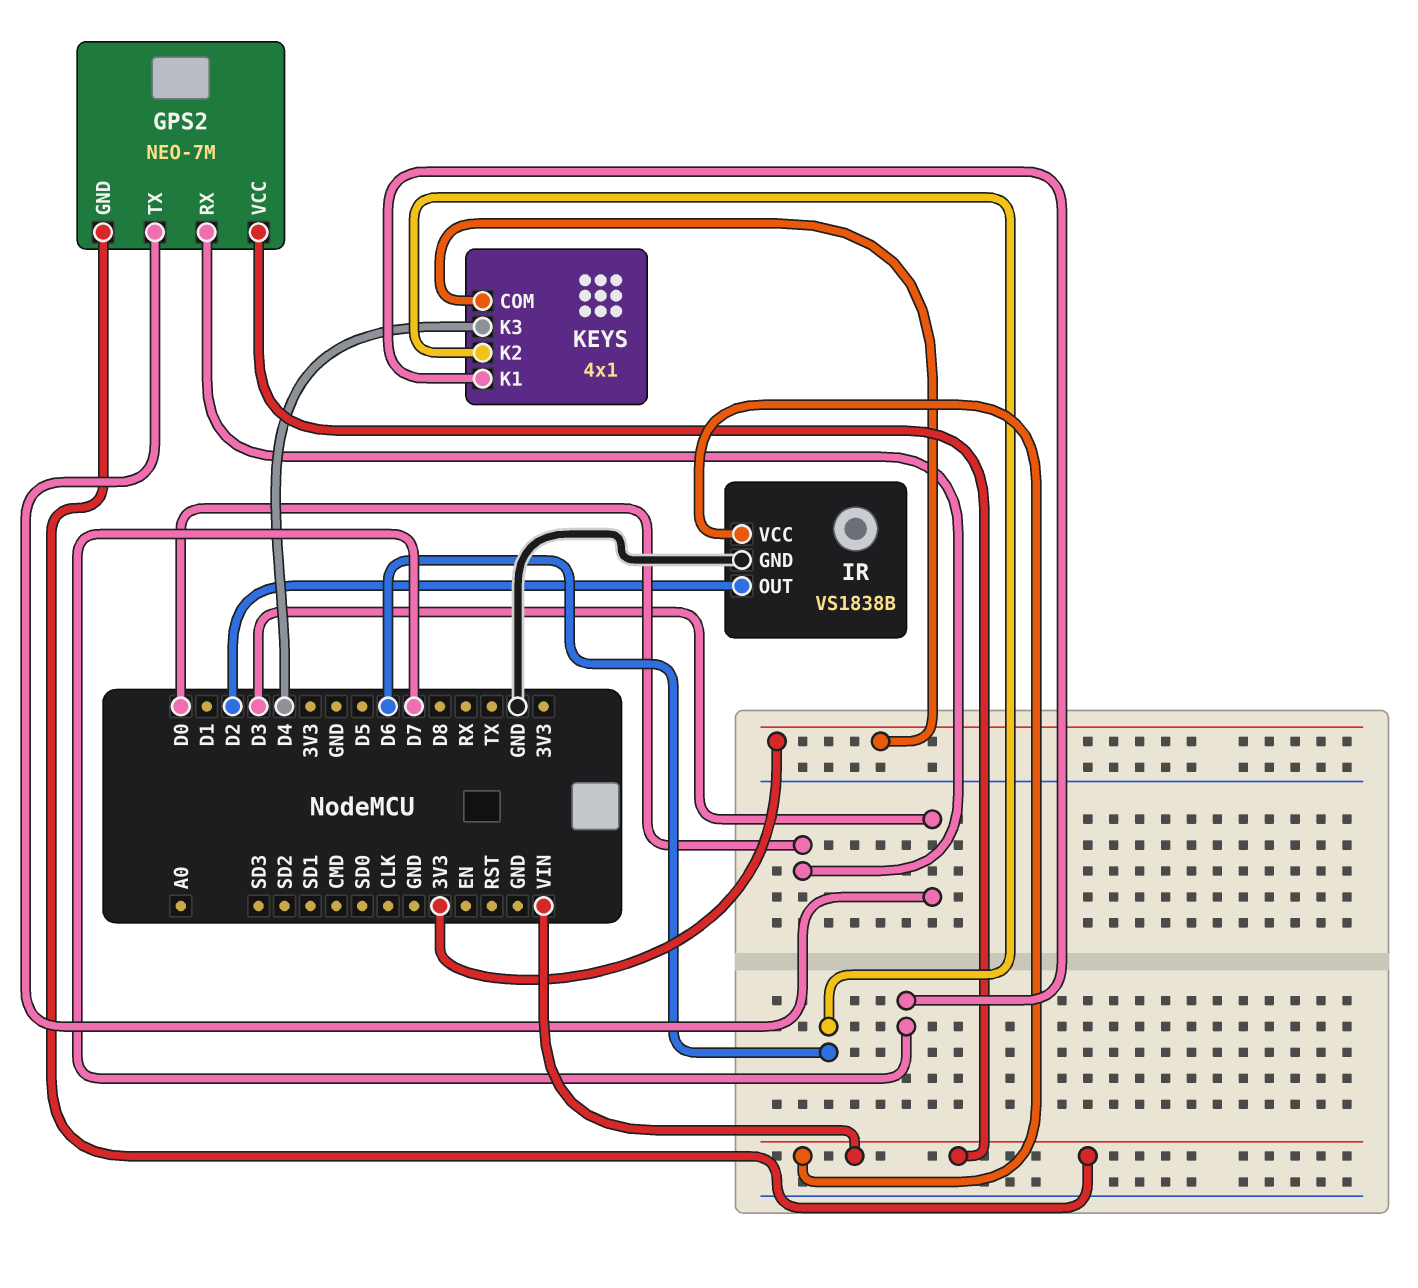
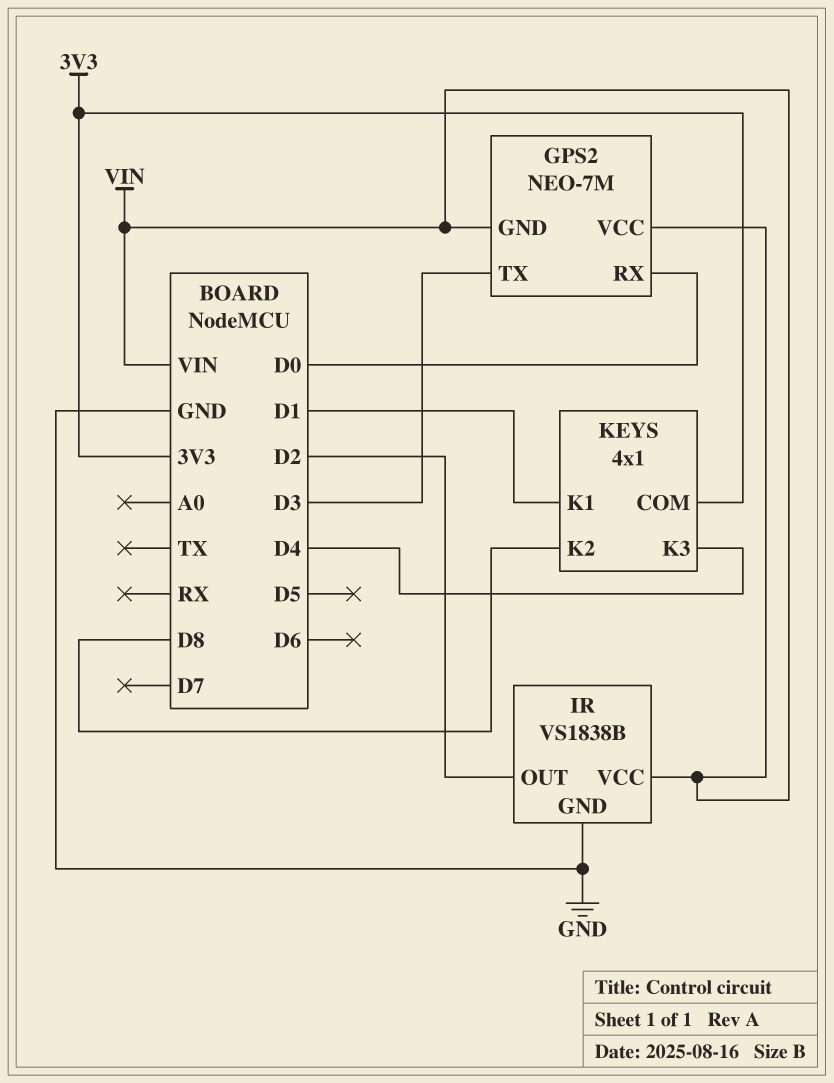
KEYS pin K1: D7 -> D1
KEYS pin K2: D6 -> D8

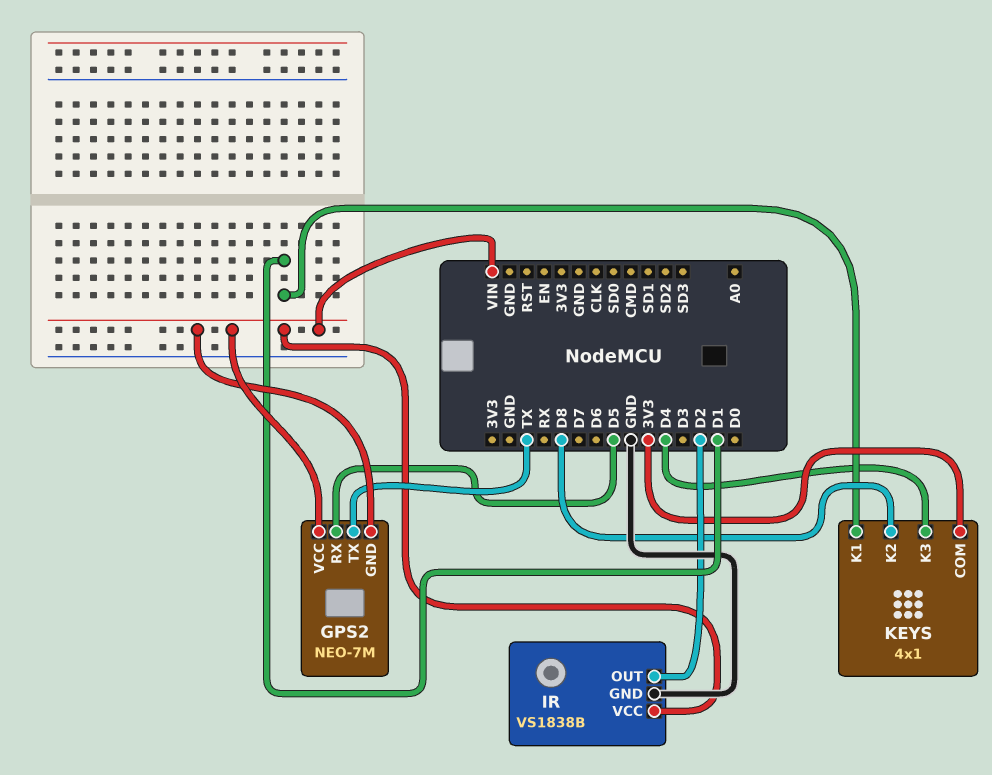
GPS2 pin RX: D0 -> D5
GPS2 pin TX: D3 -> TX

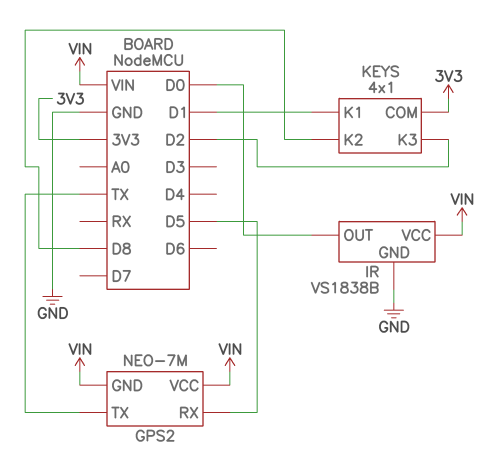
IR pin OUT: D2 -> D0
KEYS pin K3: D4 -> D2

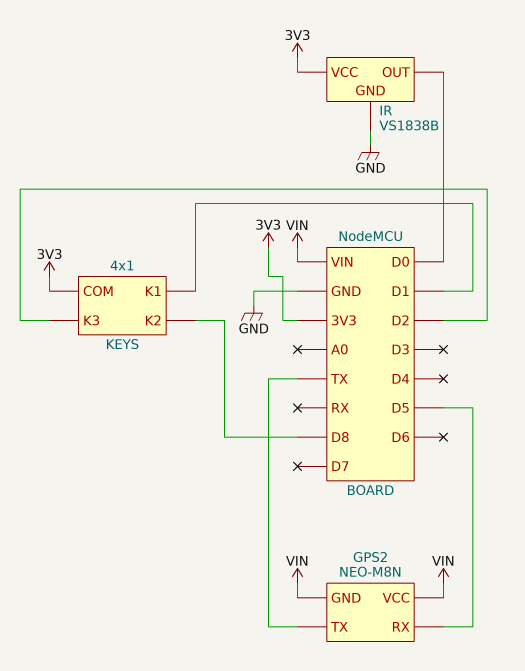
GPS2: NEO-7M -> NEO-M8N
IR pin VCC: VIN -> 3V3

